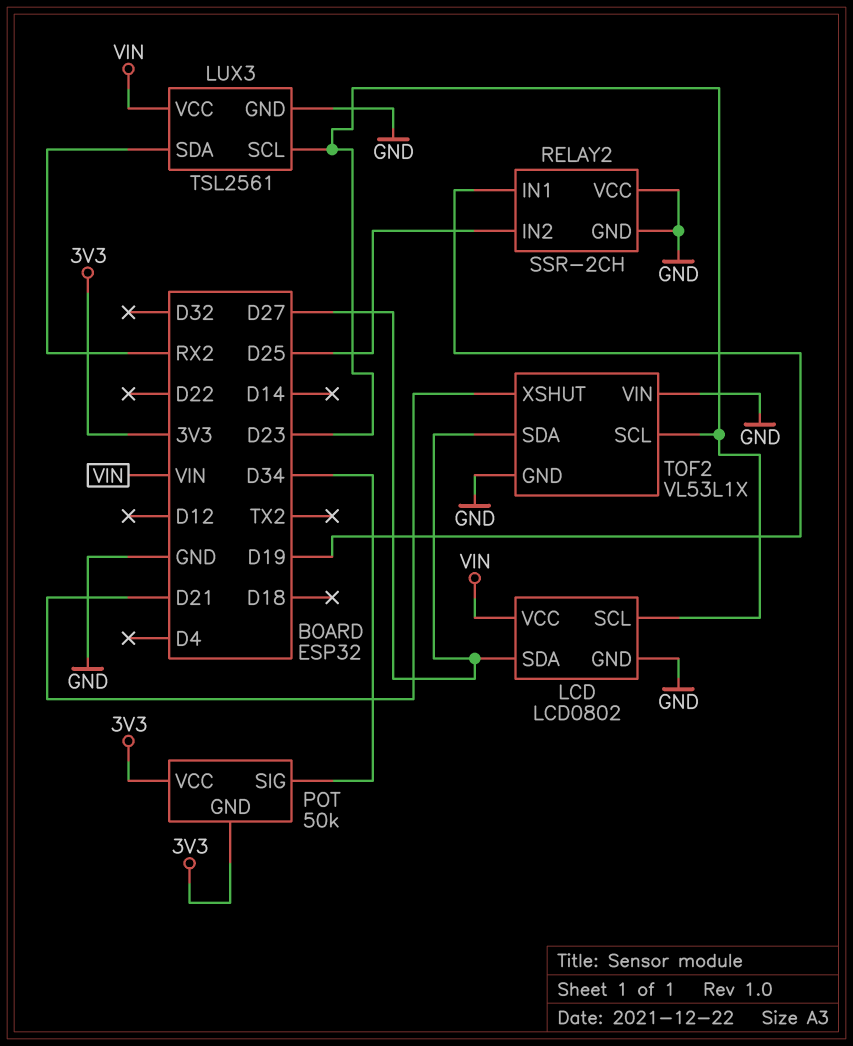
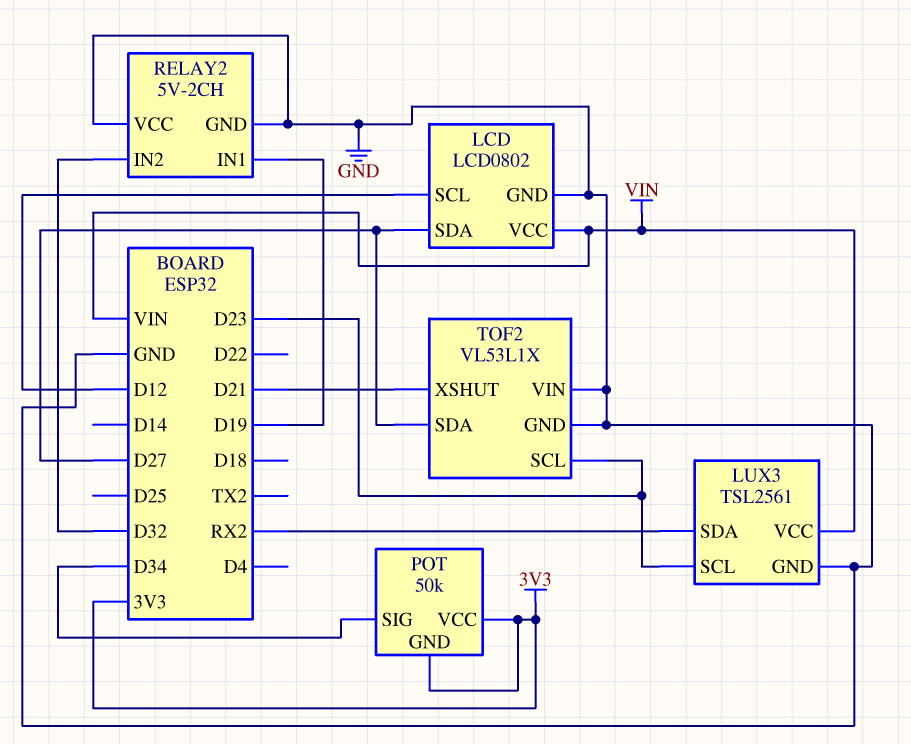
LCD pin SCL: D23 -> D12
RELAY2: SSR-2CH -> 5V-2CH
RELAY2 pin IN2: D25 -> D32

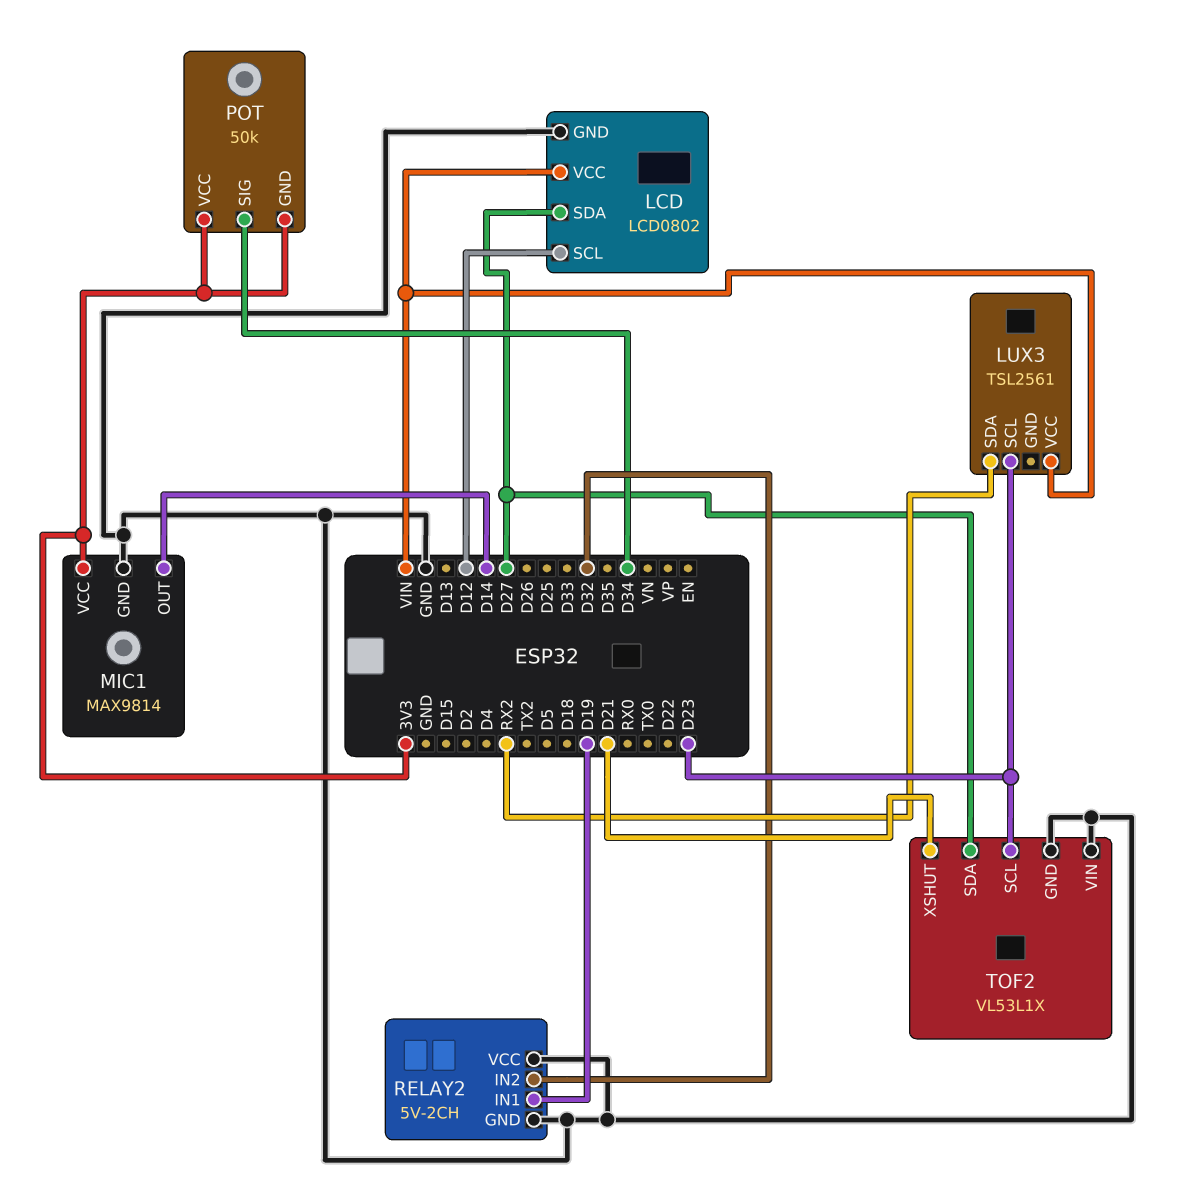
LUX3 pin GND: GND -> none
MIC1: none -> MAX9814
MIC1 pin GND: none -> GND
MIC1 pin OUT: none -> D14
MIC1 pin VCC: none -> 3V3

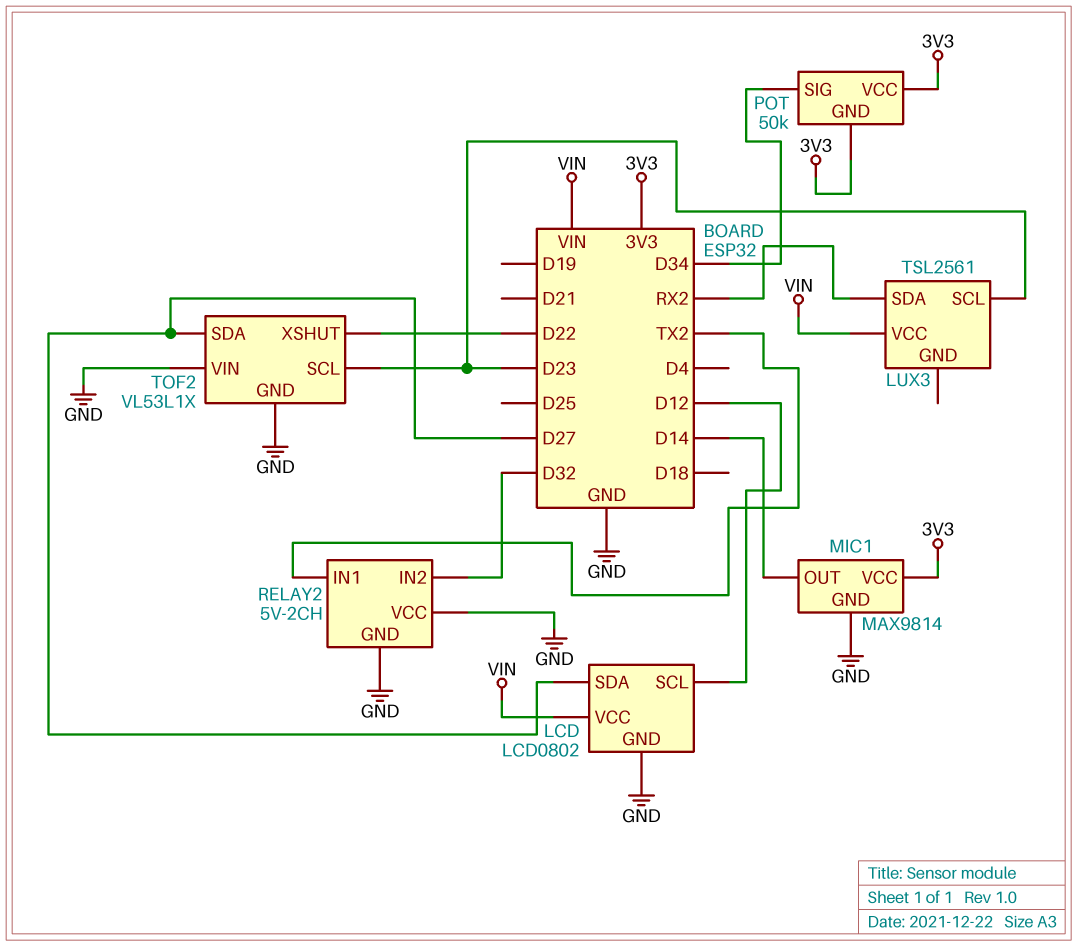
RELAY2 pin IN1: D19 -> TX2
TOF2 pin XSHUT: D21 -> D22

